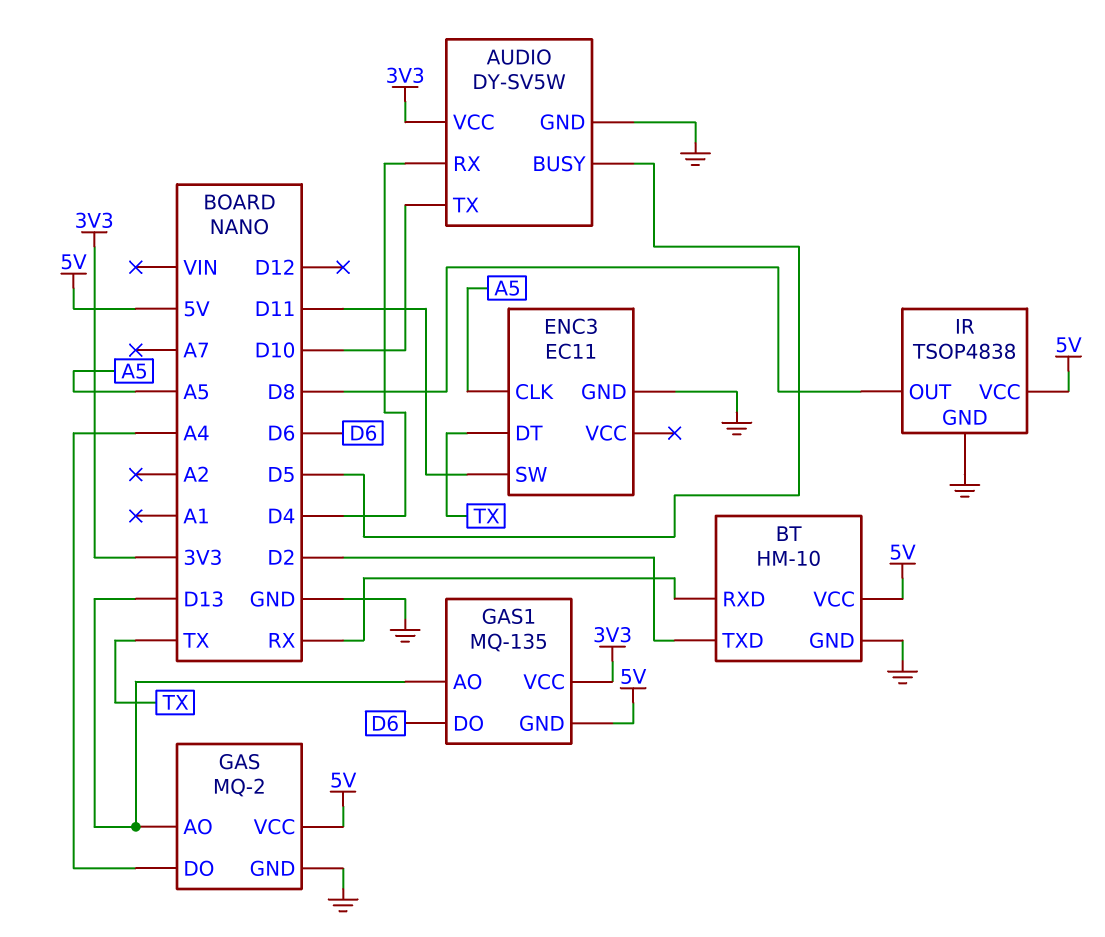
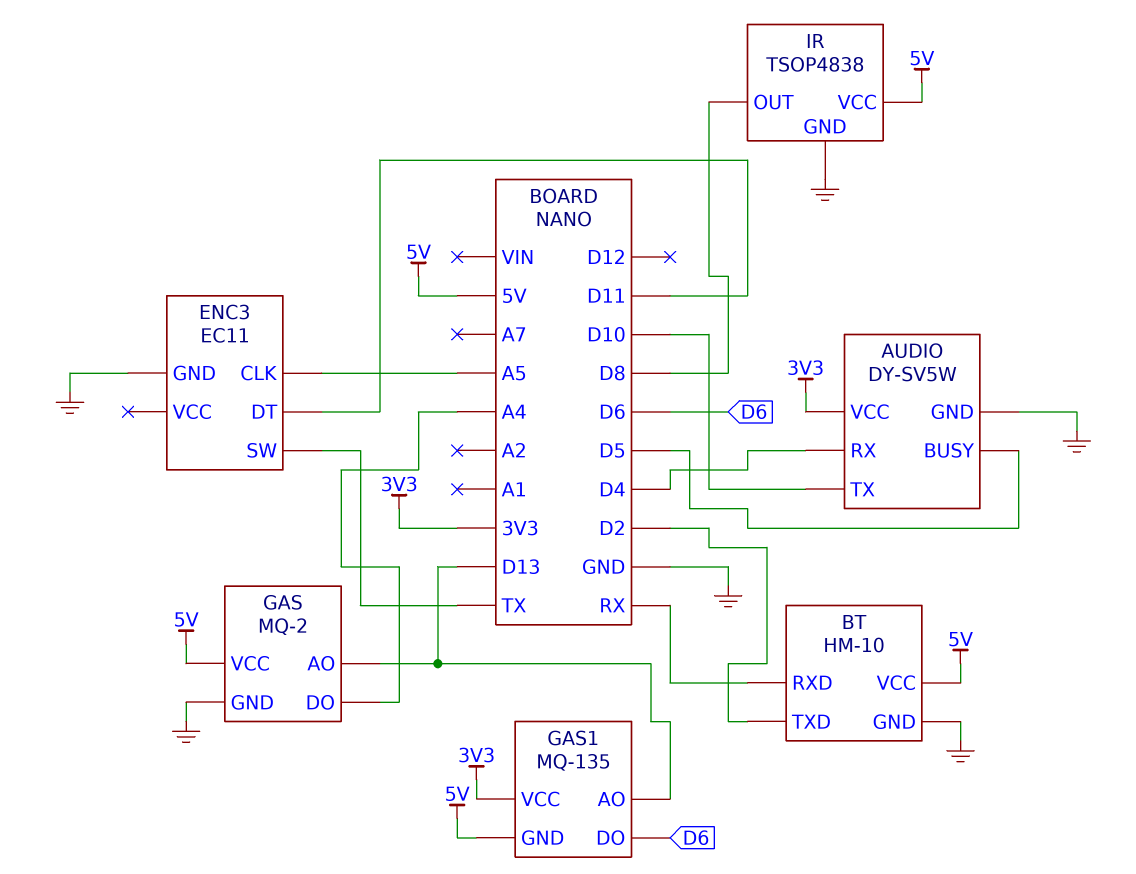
ENC3 pin DT: TX -> D11
ENC3 pin SW: D11 -> TX

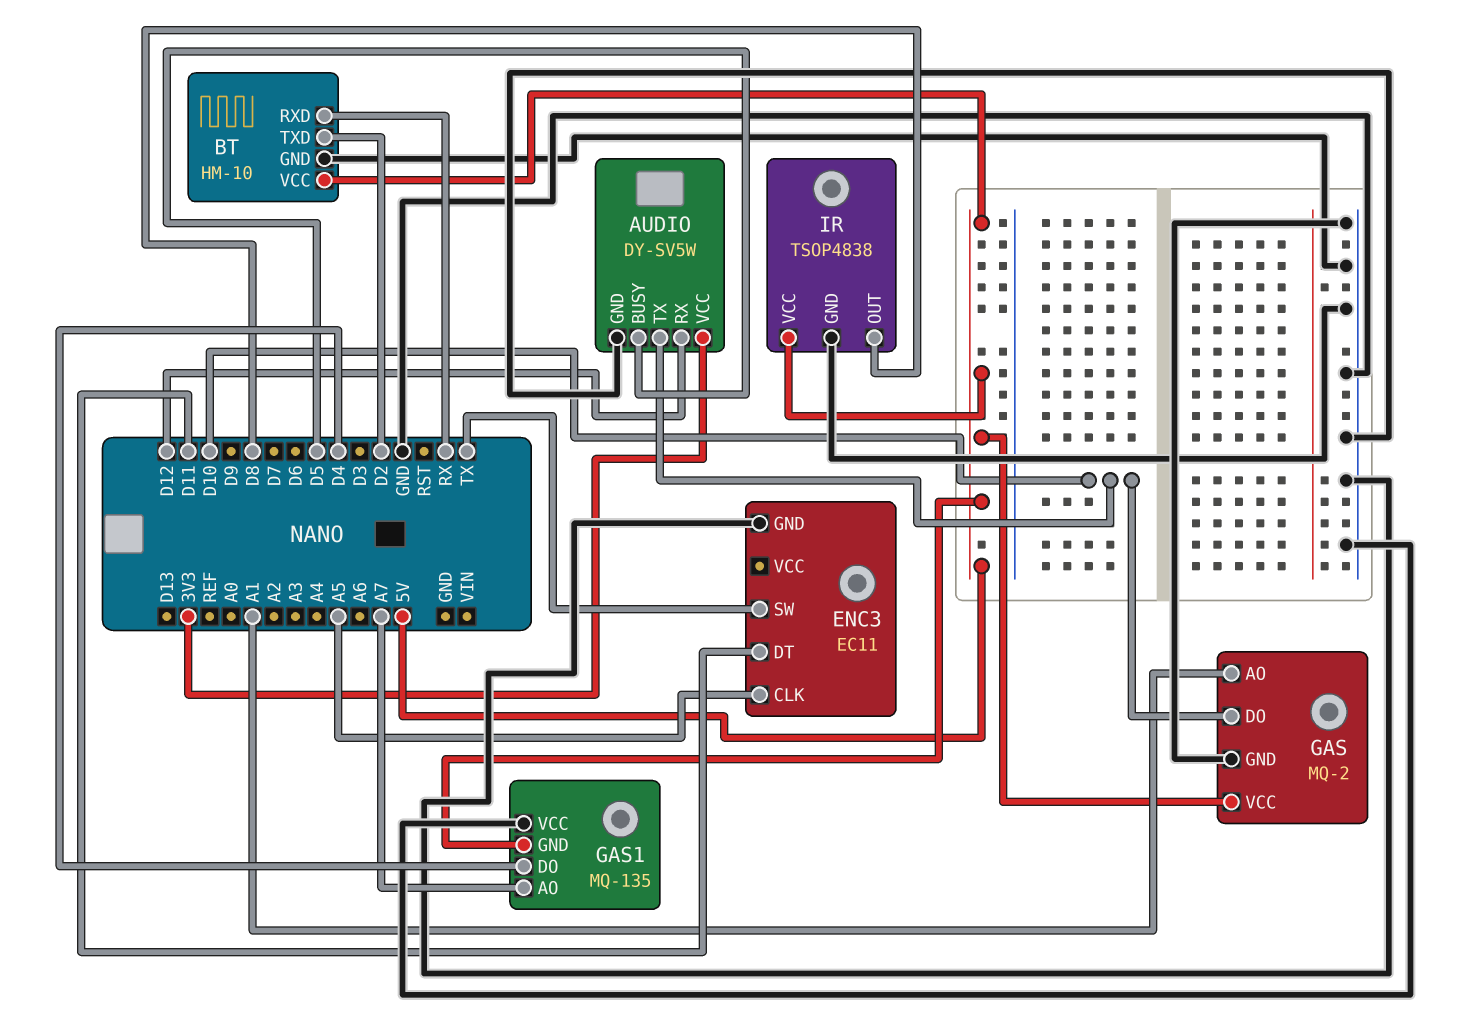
AUDIO pin RX: D4 -> D12
GAS pin AO: D13 -> A1
GAS pin DO: A4 -> D10
GAS1 pin AO: D13 -> A7
GAS1 pin DO: D6 -> D4
GAS1 pin VCC: 3V3 -> GND

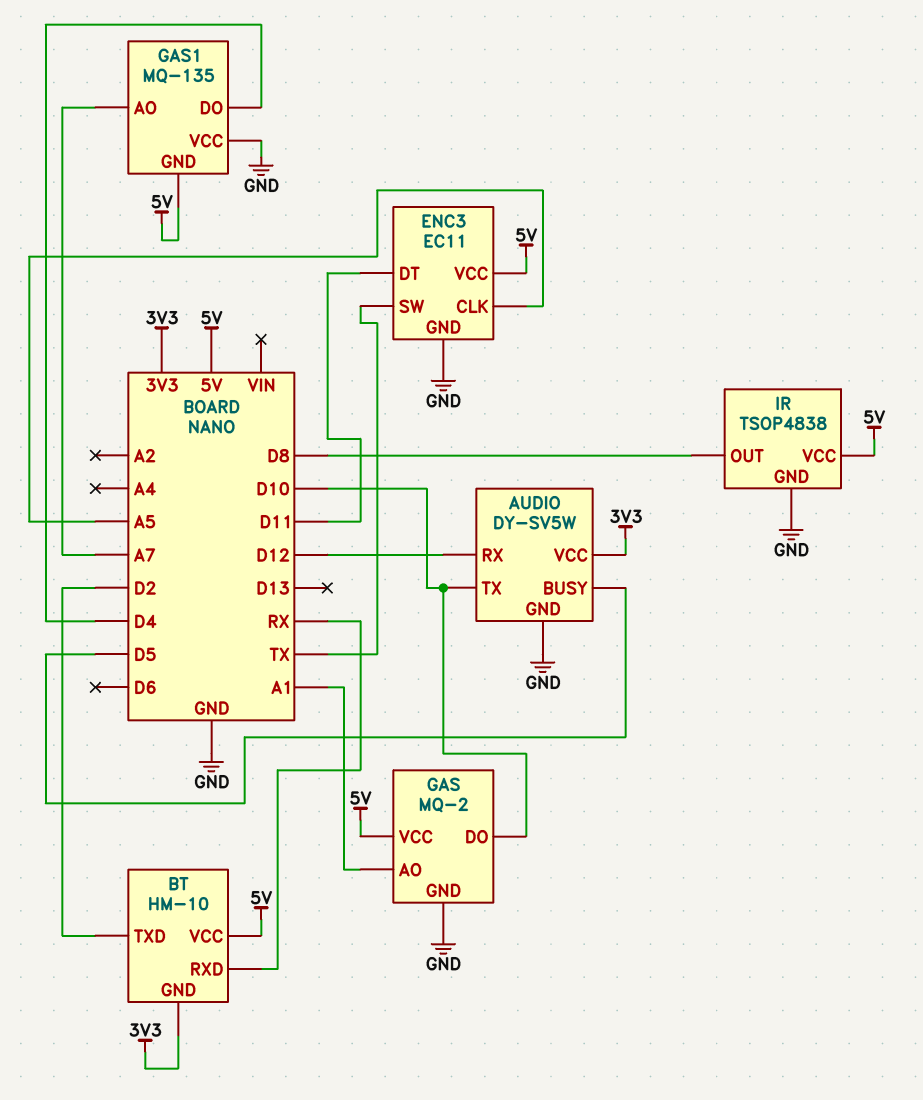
BT pin GND: GND -> 3V3
ENC3 pin VCC: none -> 5V

